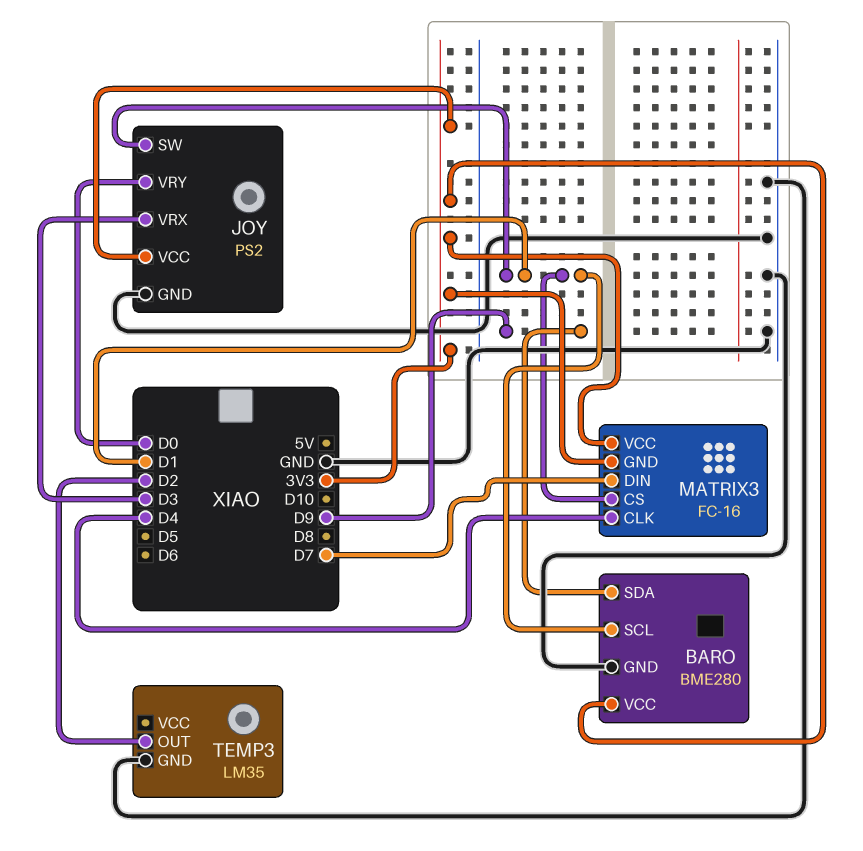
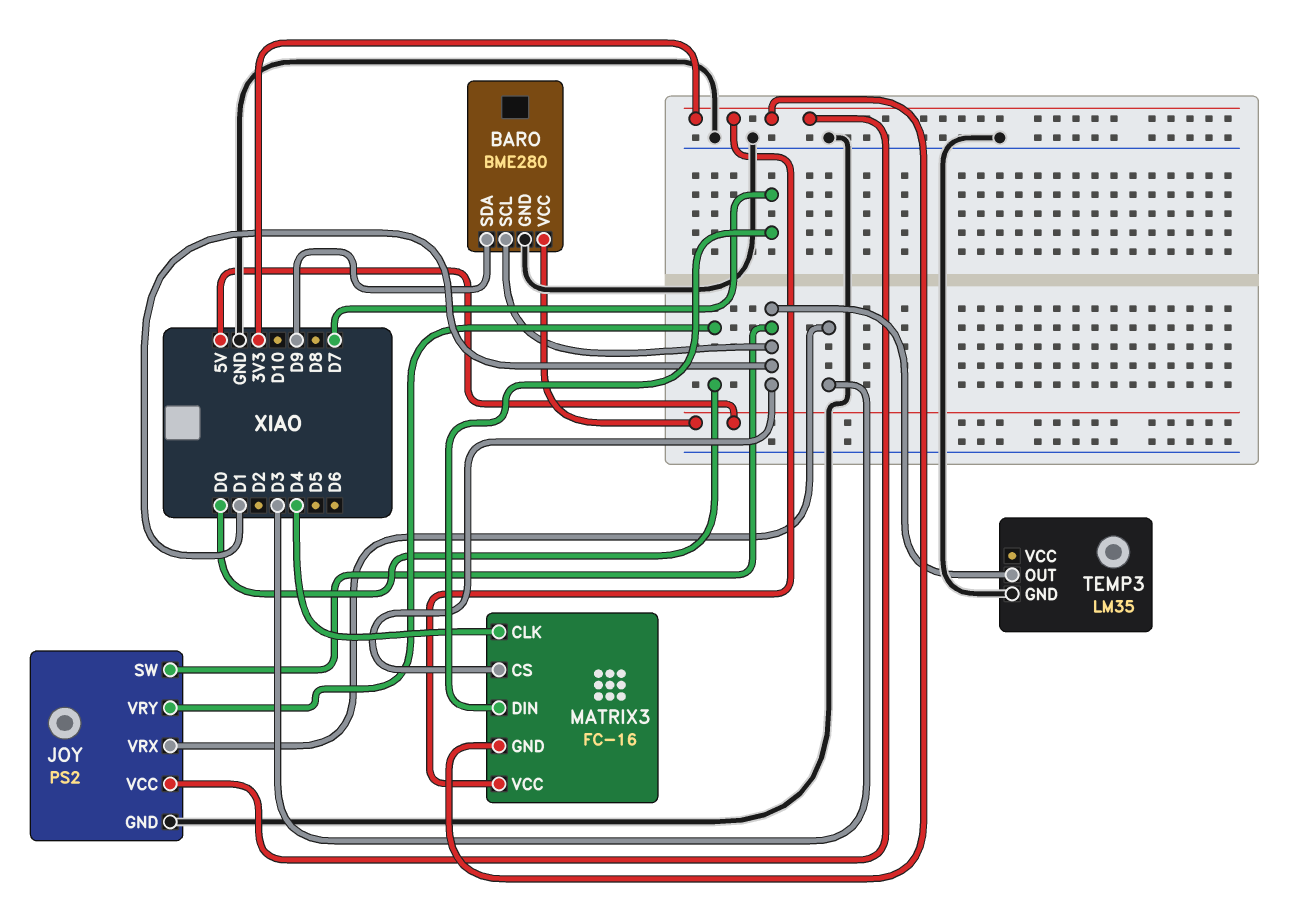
BARO pin VCC: 3V3 -> 5V
TEMP3 pin OUT: D2 -> D1

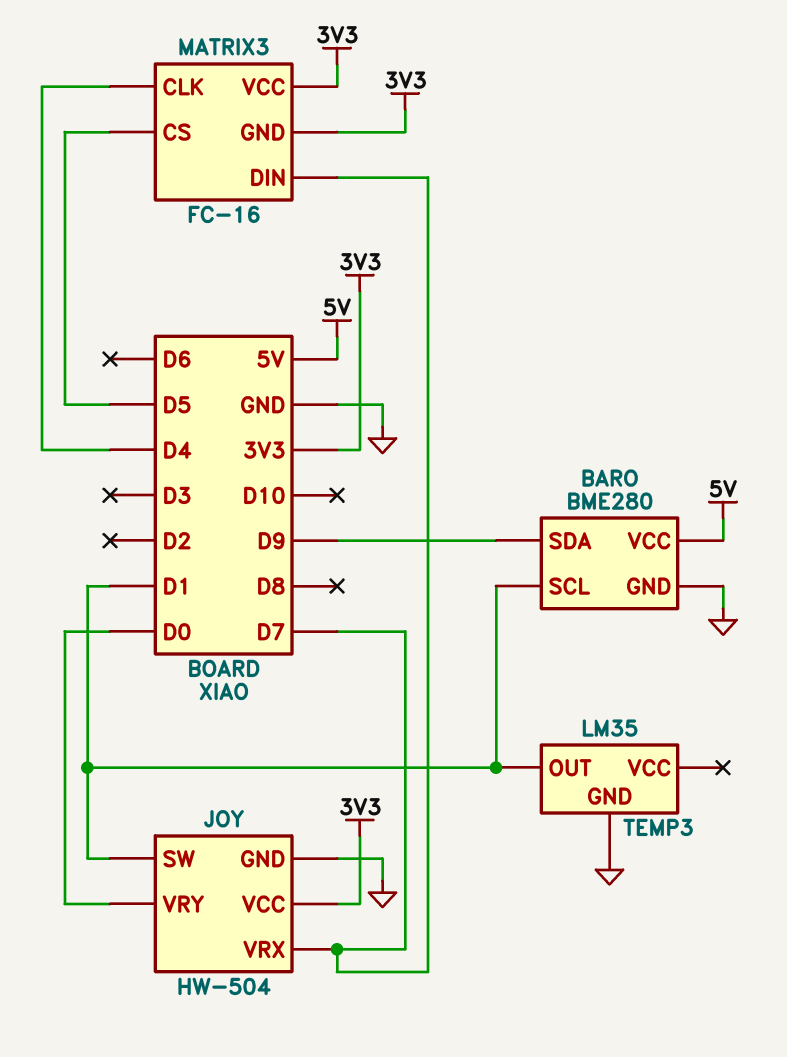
JOY: PS2 -> HW-504
JOY pin VRX: D3 -> D7
MATRIX3 pin CS: D1 -> D5

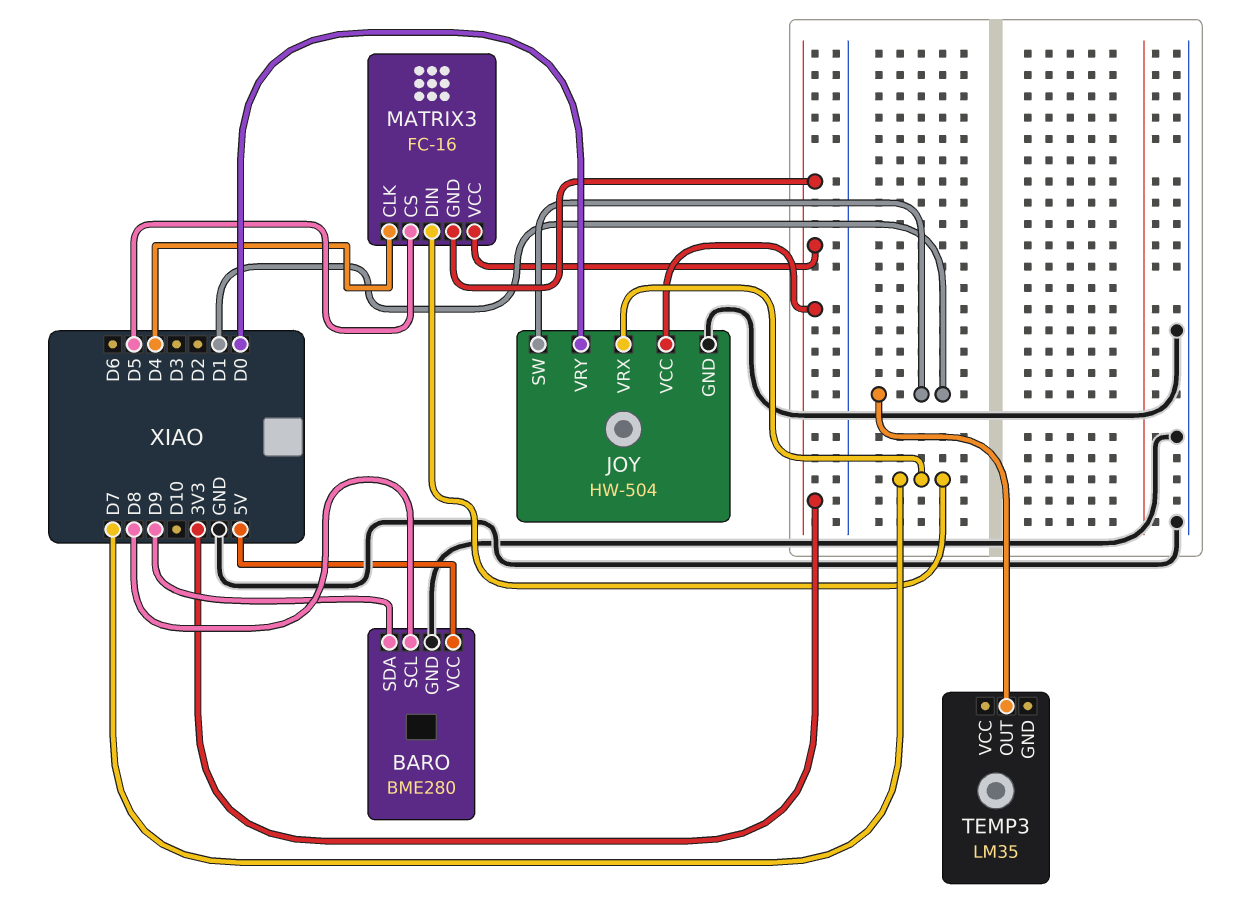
BARO pin SCL: D1 -> D8
TEMP3 pin GND: GND -> none

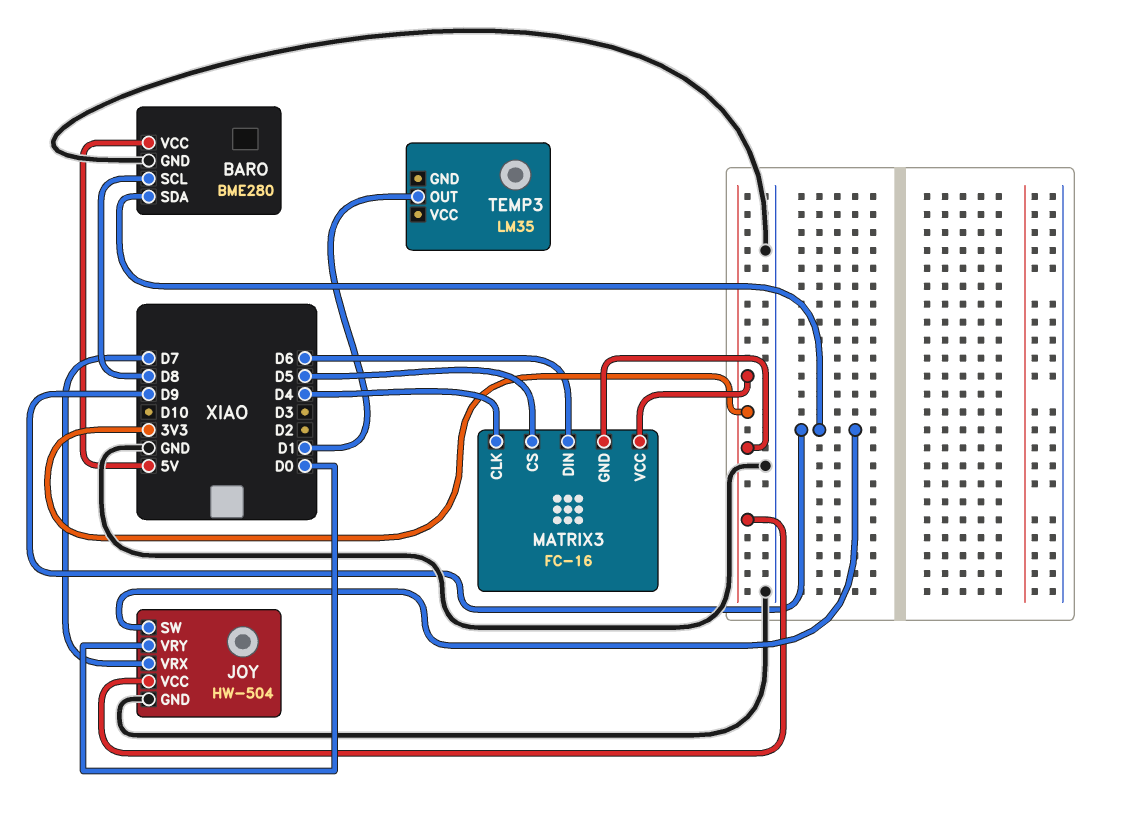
JOY pin SW: D1 -> D9
MATRIX3 pin DIN: D7 -> D6

